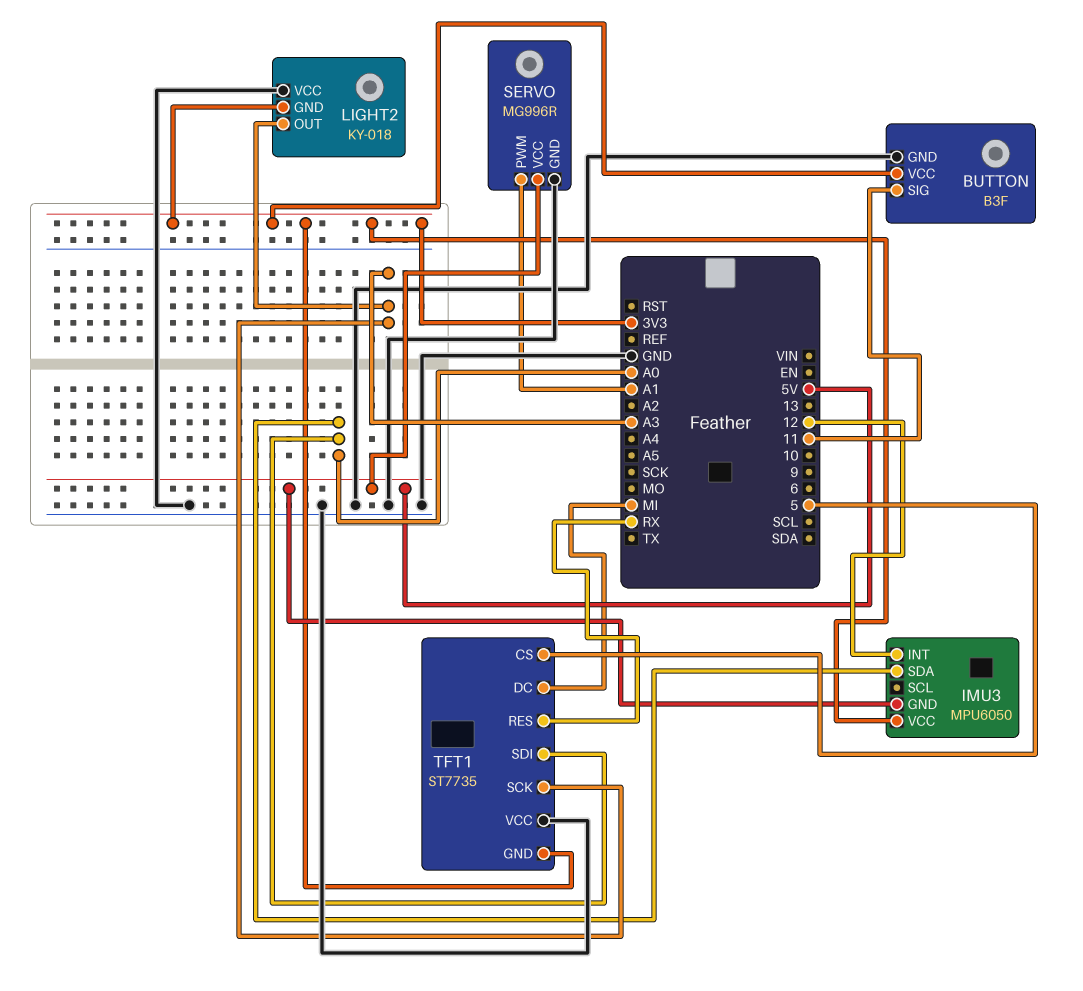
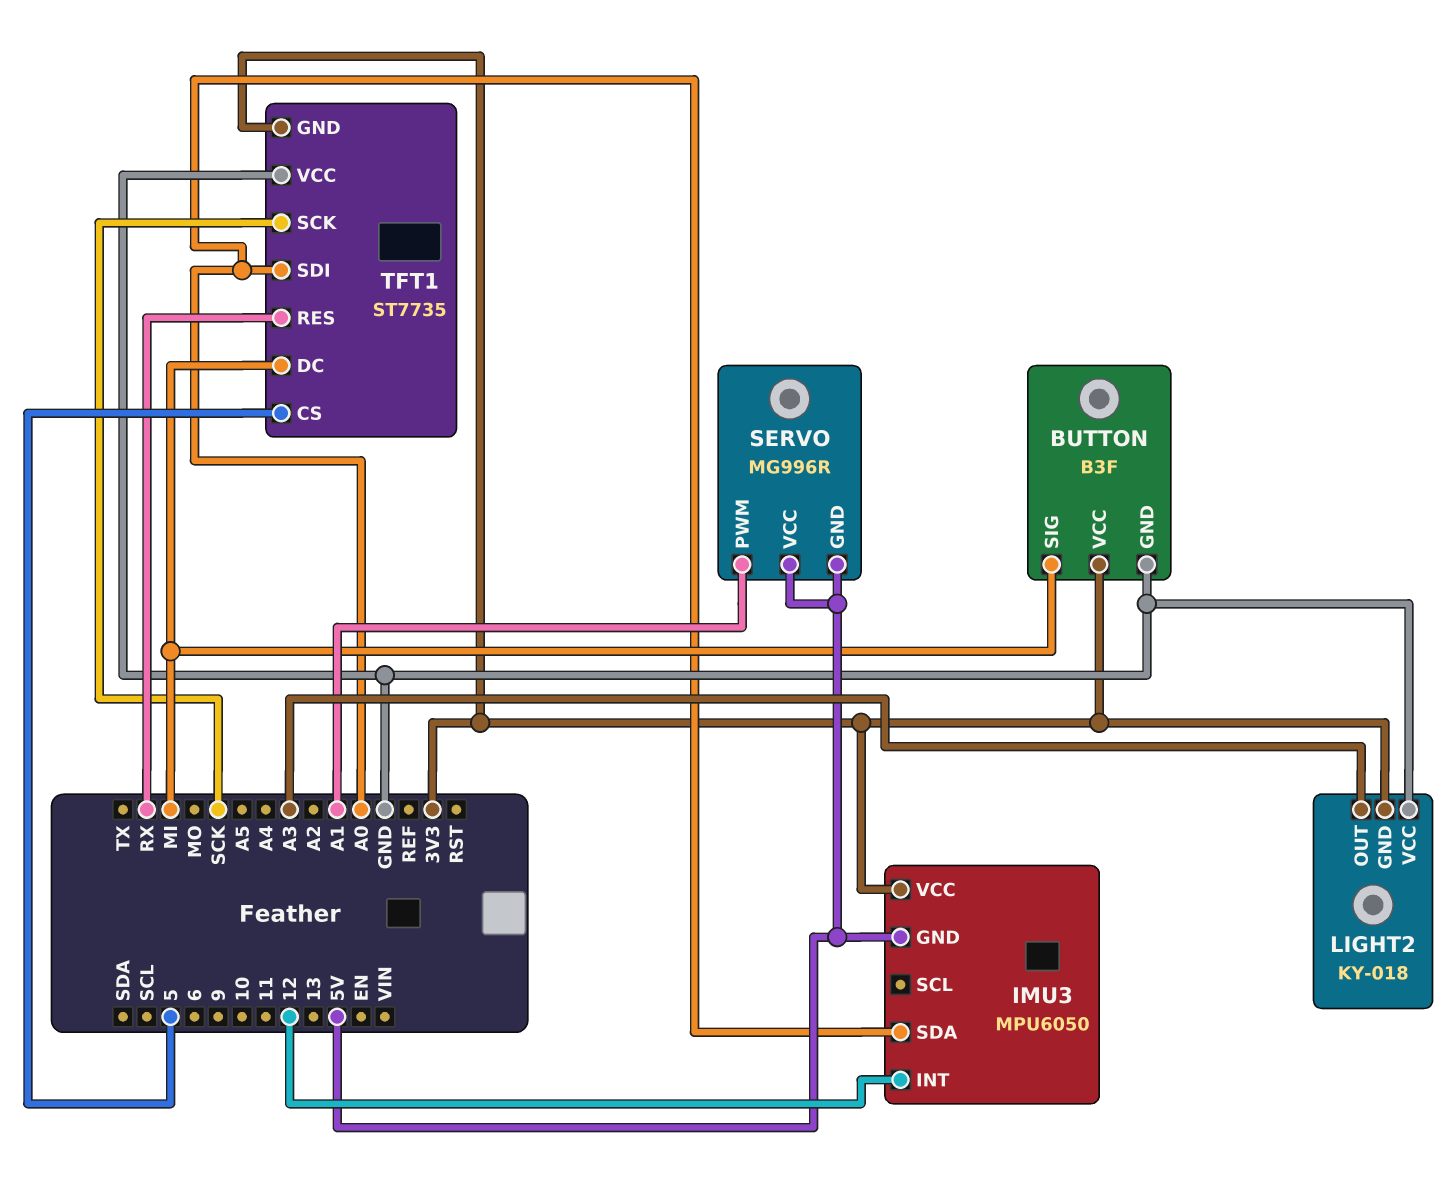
BUTTON pin SIG: 11 -> MI
SERVO pin GND: GND -> 5V
TFT1 pin SCK: A3 -> SCK

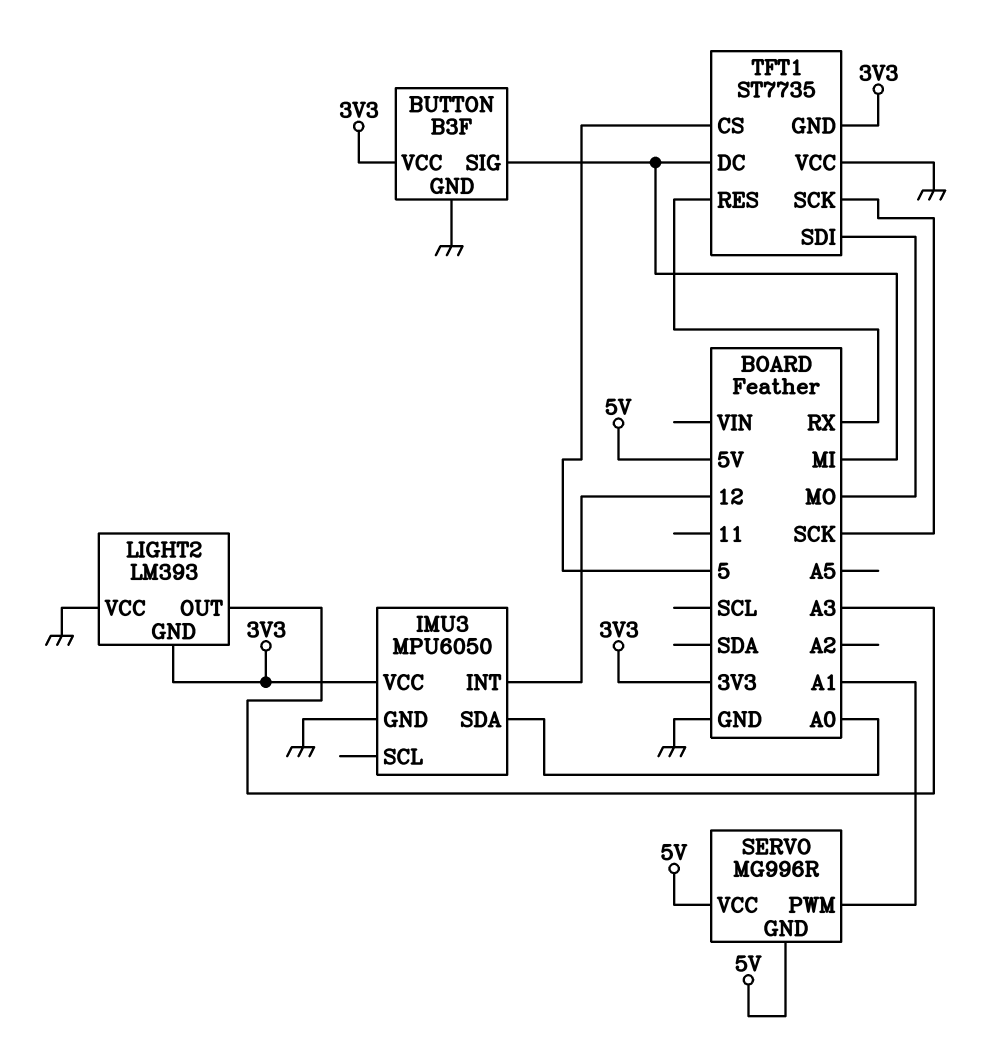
IMU3 pin GND: 5V -> GND
LIGHT2: KY-018 -> LM393
TFT1 pin SDI: A0 -> MO

